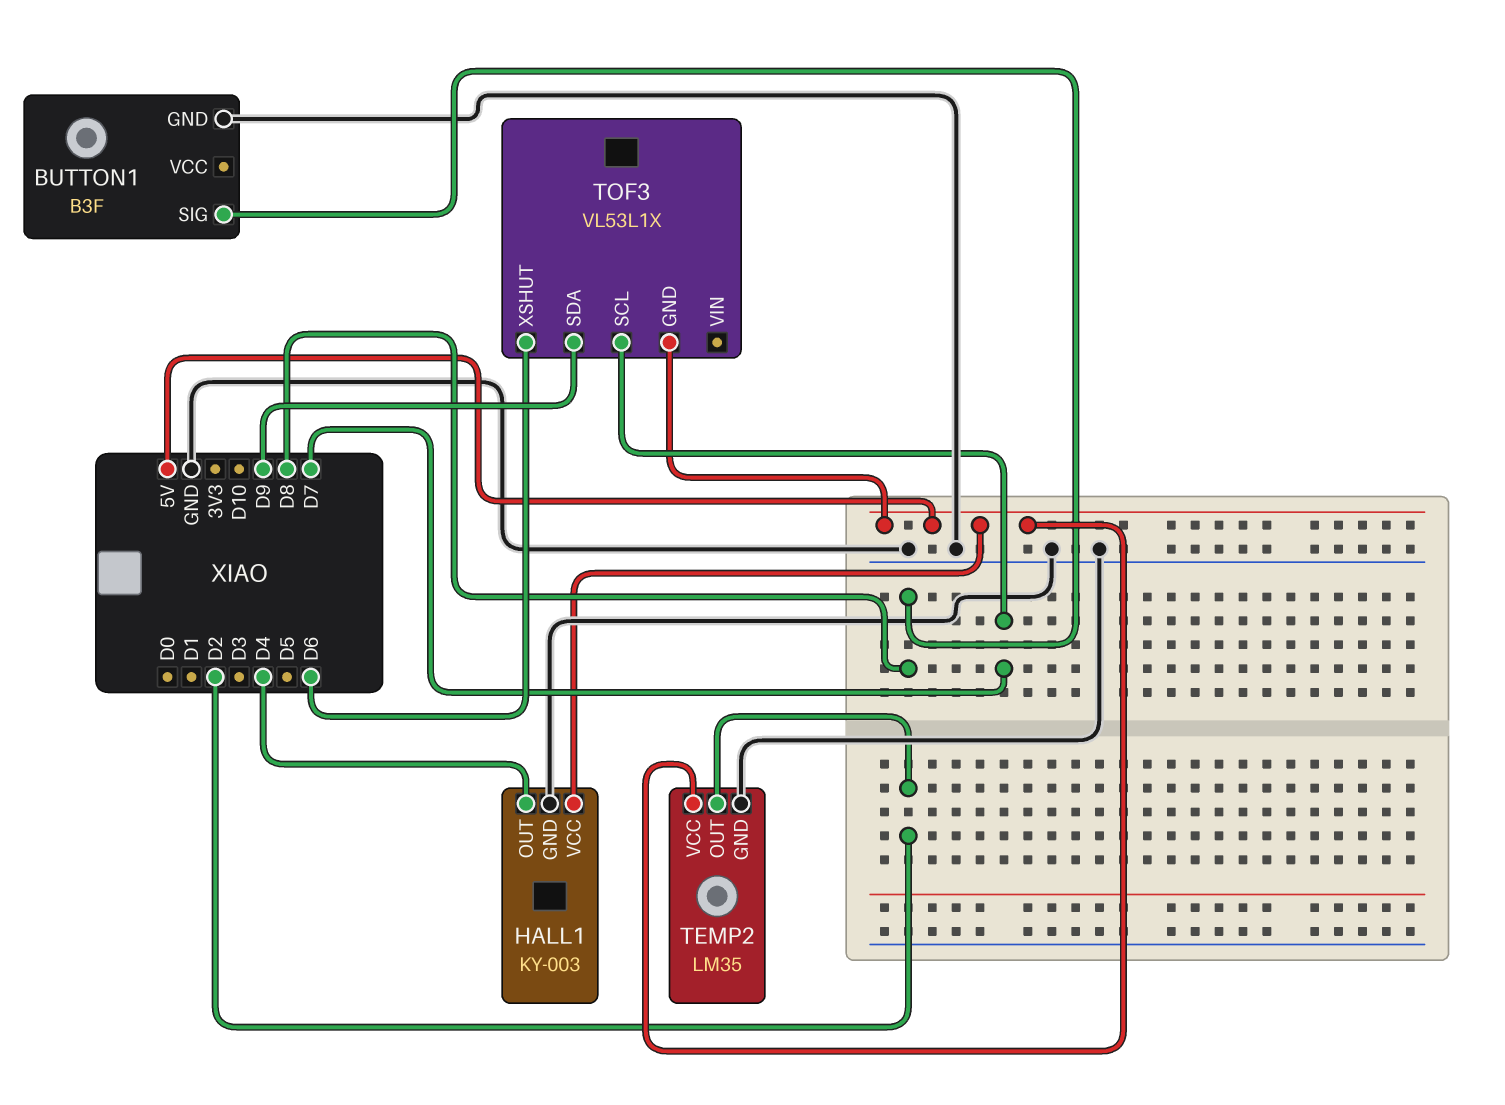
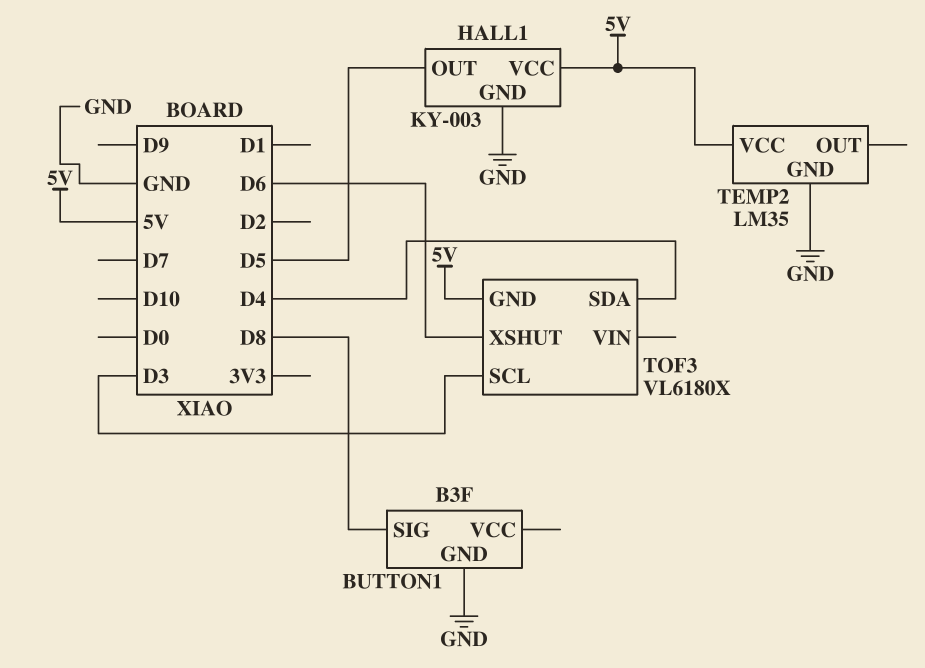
HALL1 pin OUT: D4 -> D5
TEMP2 pin OUT: D2 -> none
TOF3: VL53L1X -> VL6180X
TOF3 pin SCL: D7 -> D3
TOF3 pin SDA: D9 -> D4

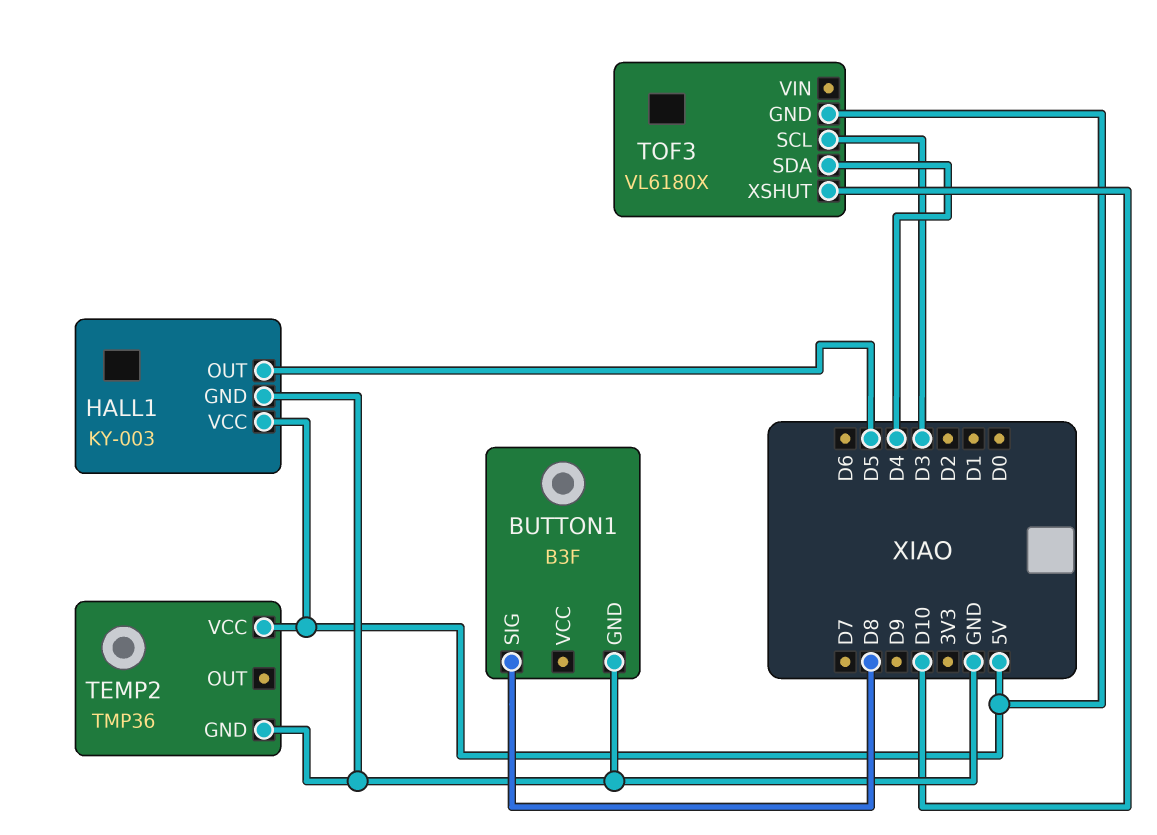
TEMP2: LM35 -> TMP36
TOF3 pin XSHUT: D6 -> D10

